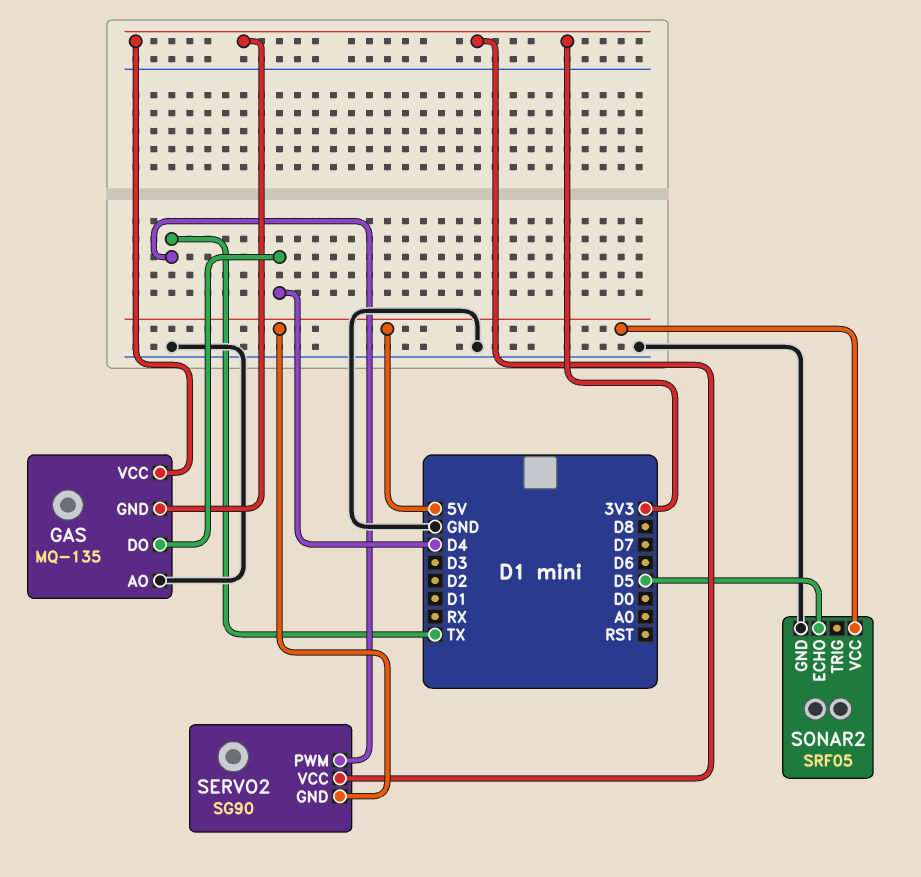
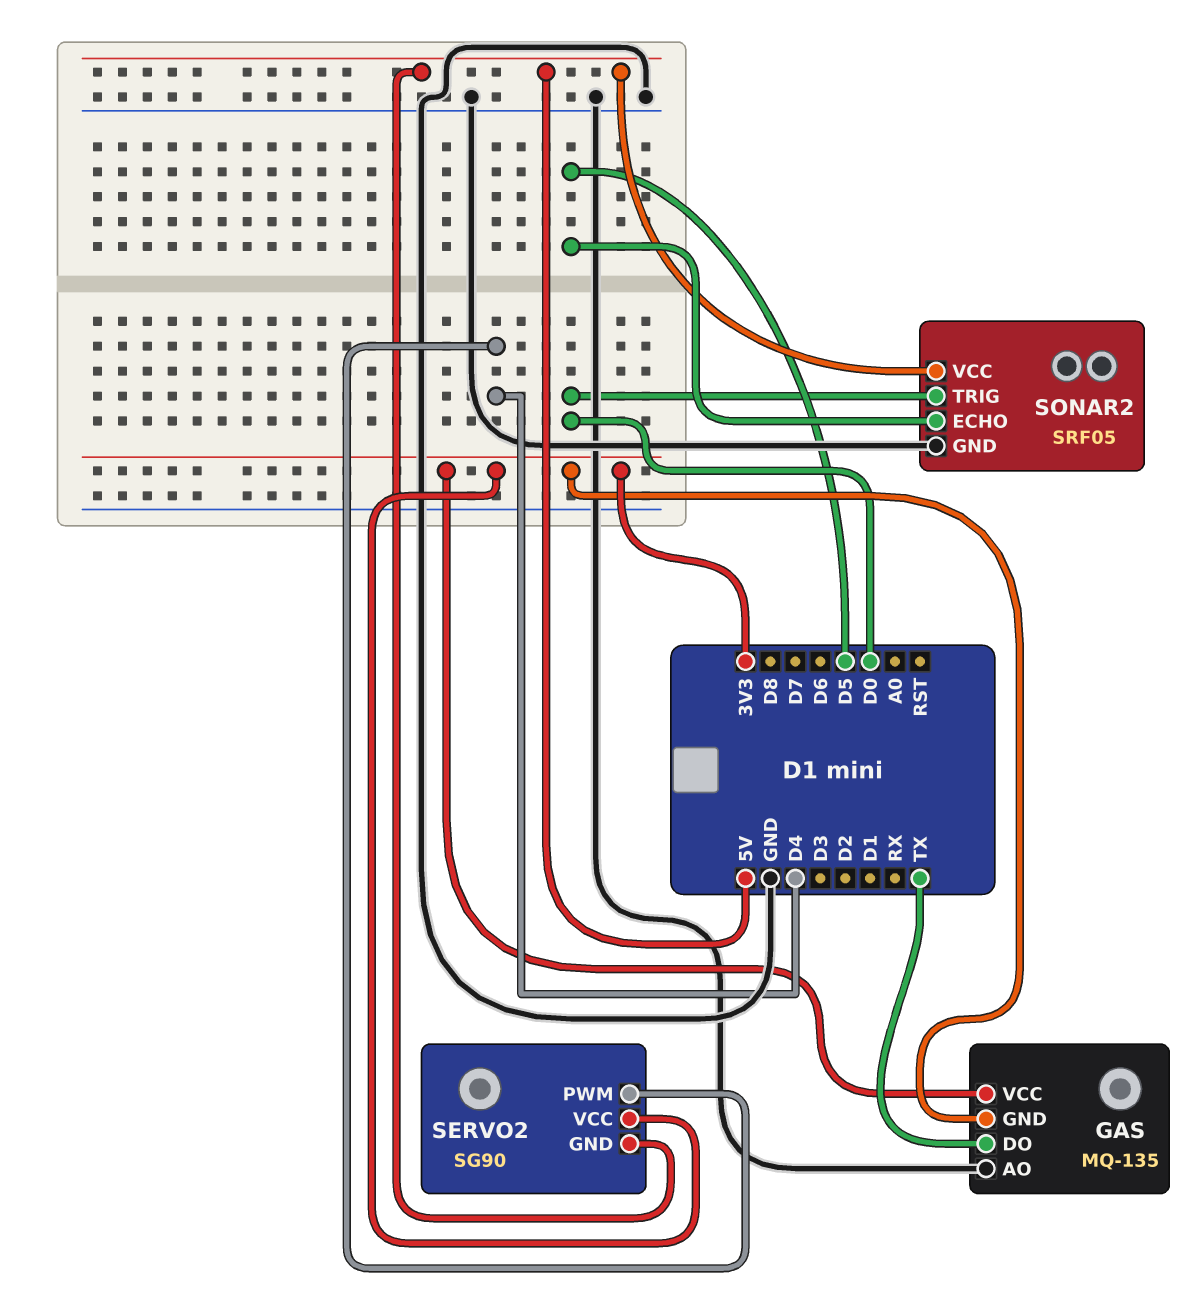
GAS pin DO: D4 -> TX
SERVO2 pin PWM: TX -> D4
SONAR2 pin TRIG: none -> D0

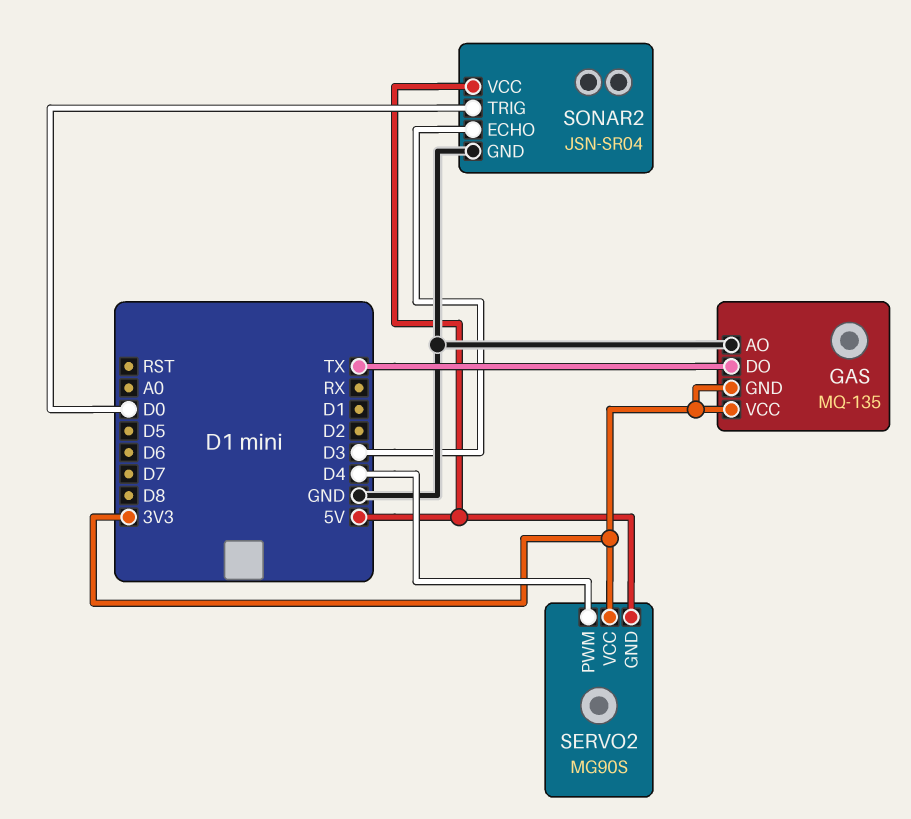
SERVO2: SG90 -> MG90S
SONAR2: SRF05 -> JSN-SR04
SONAR2 pin ECHO: D5 -> D3

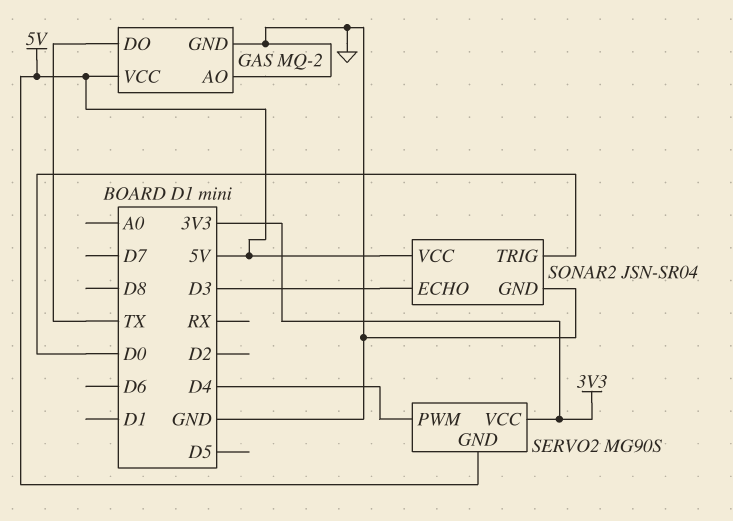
GAS: MQ-135 -> MQ-2
GAS pin GND: 3V3 -> GND
GAS pin VCC: 3V3 -> 5V

